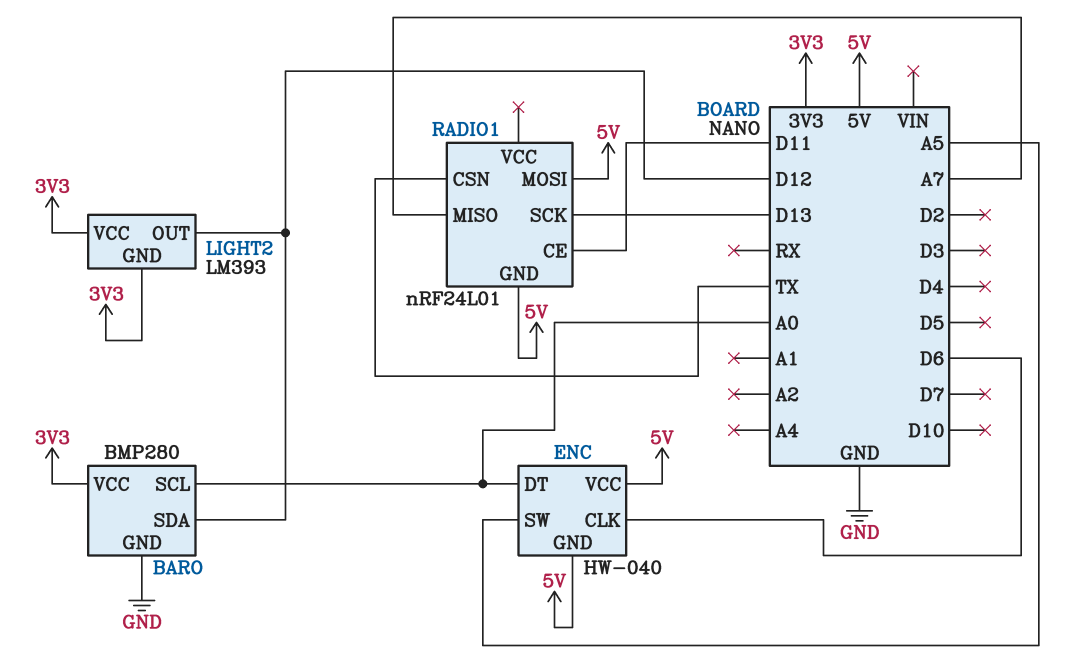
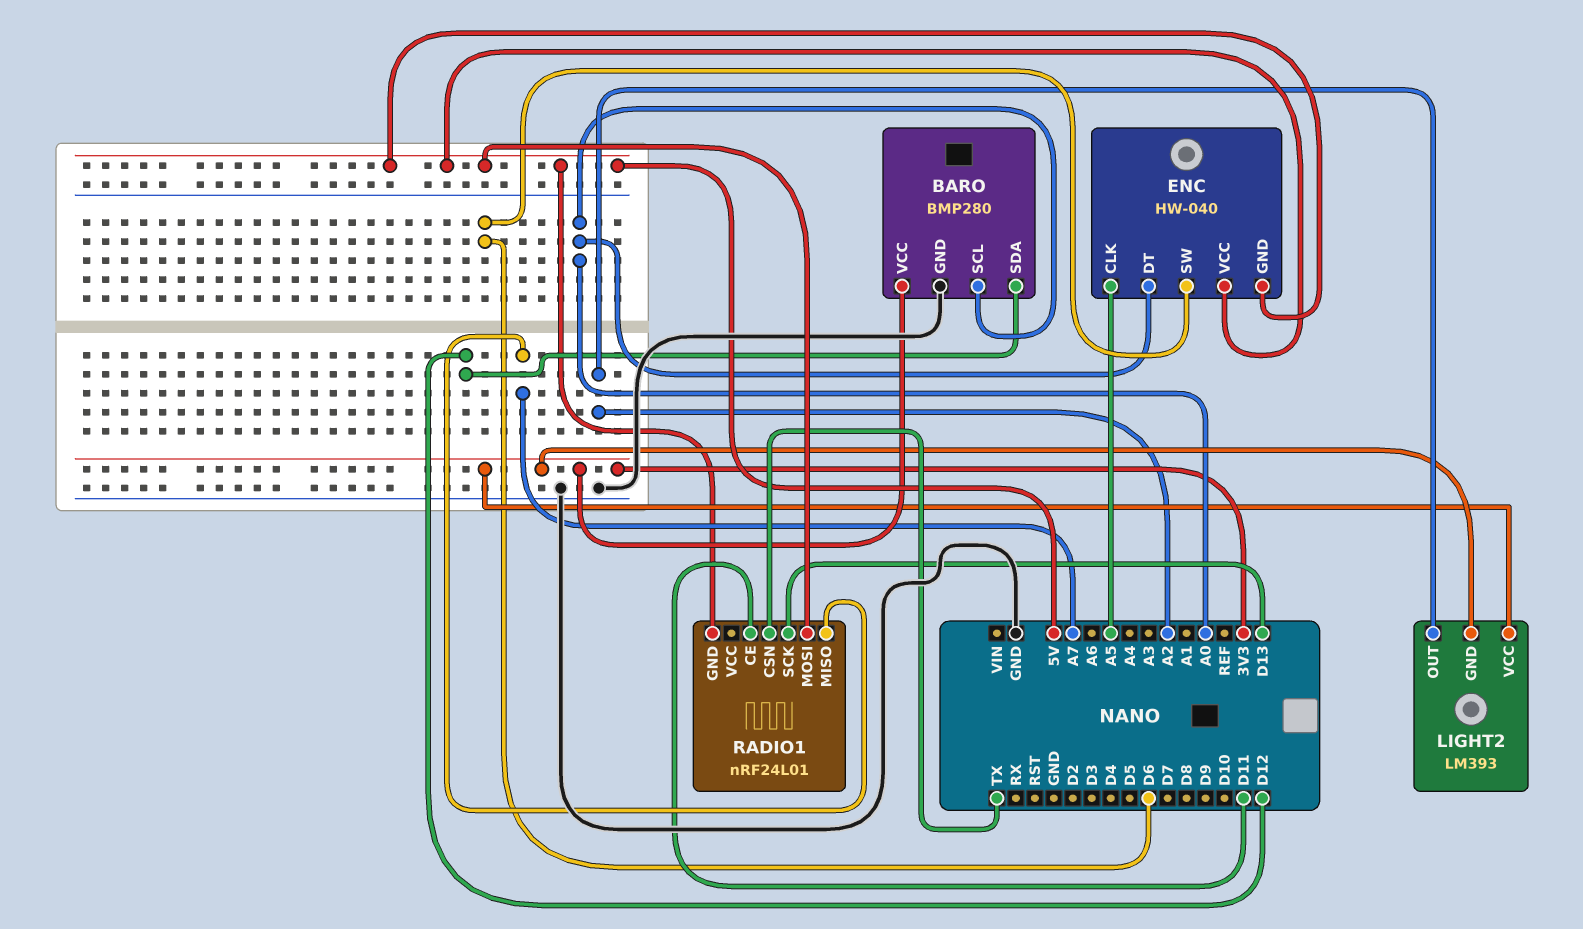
ENC pin CLK: D6 -> A5
ENC pin SW: A5 -> D6
LIGHT2 pin OUT: D12 -> A2

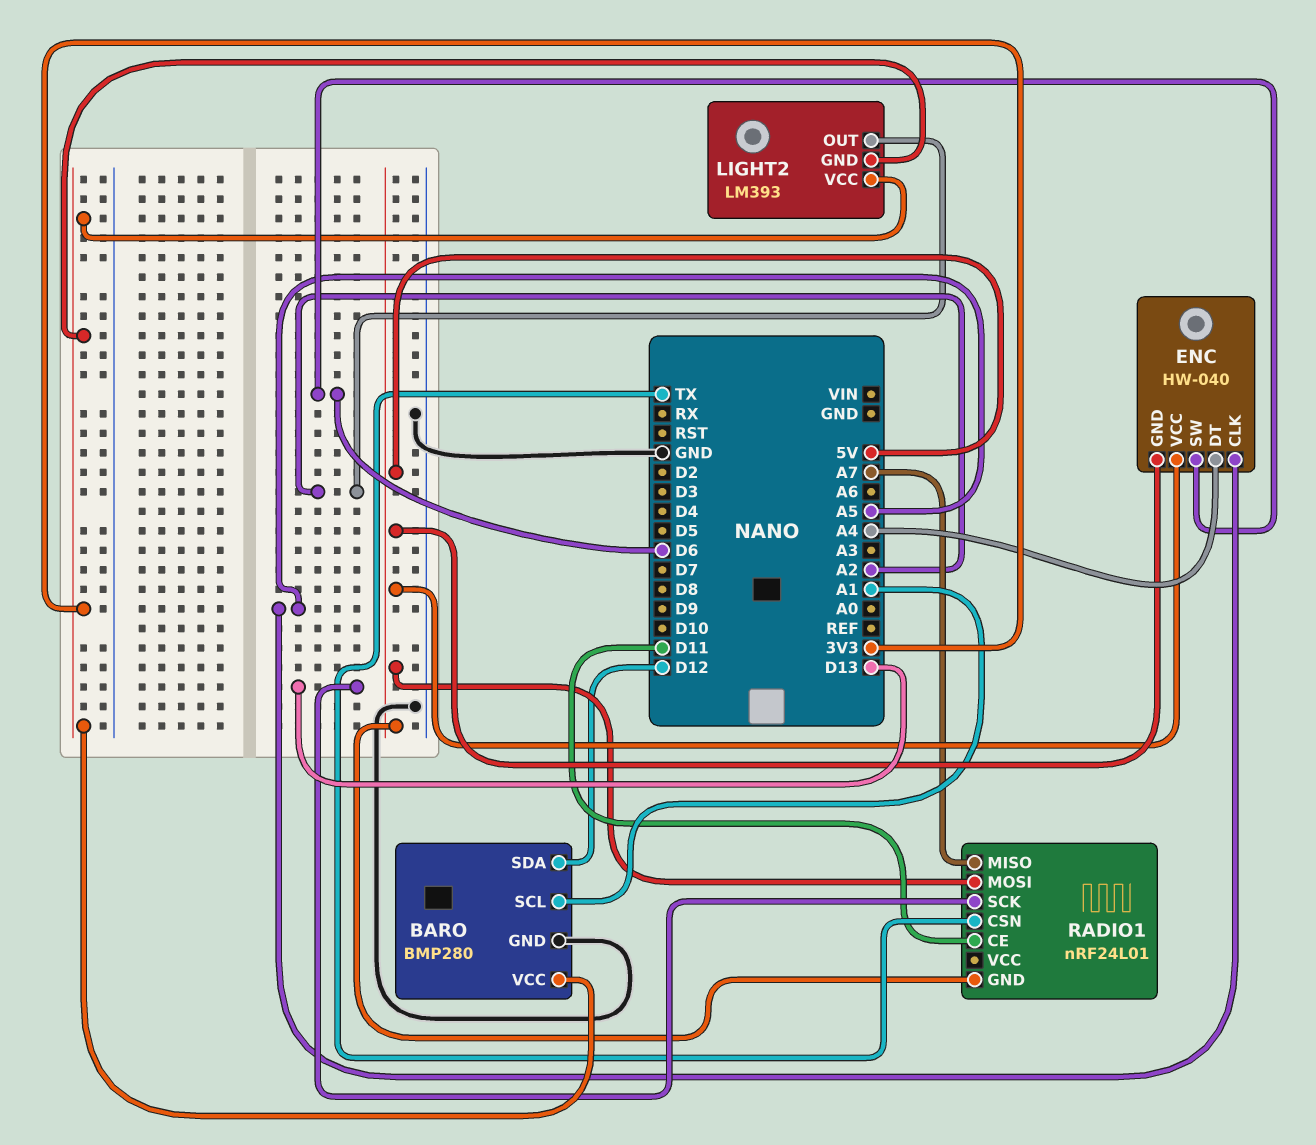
BARO pin SCL: A0 -> A1
ENC pin DT: A0 -> A4

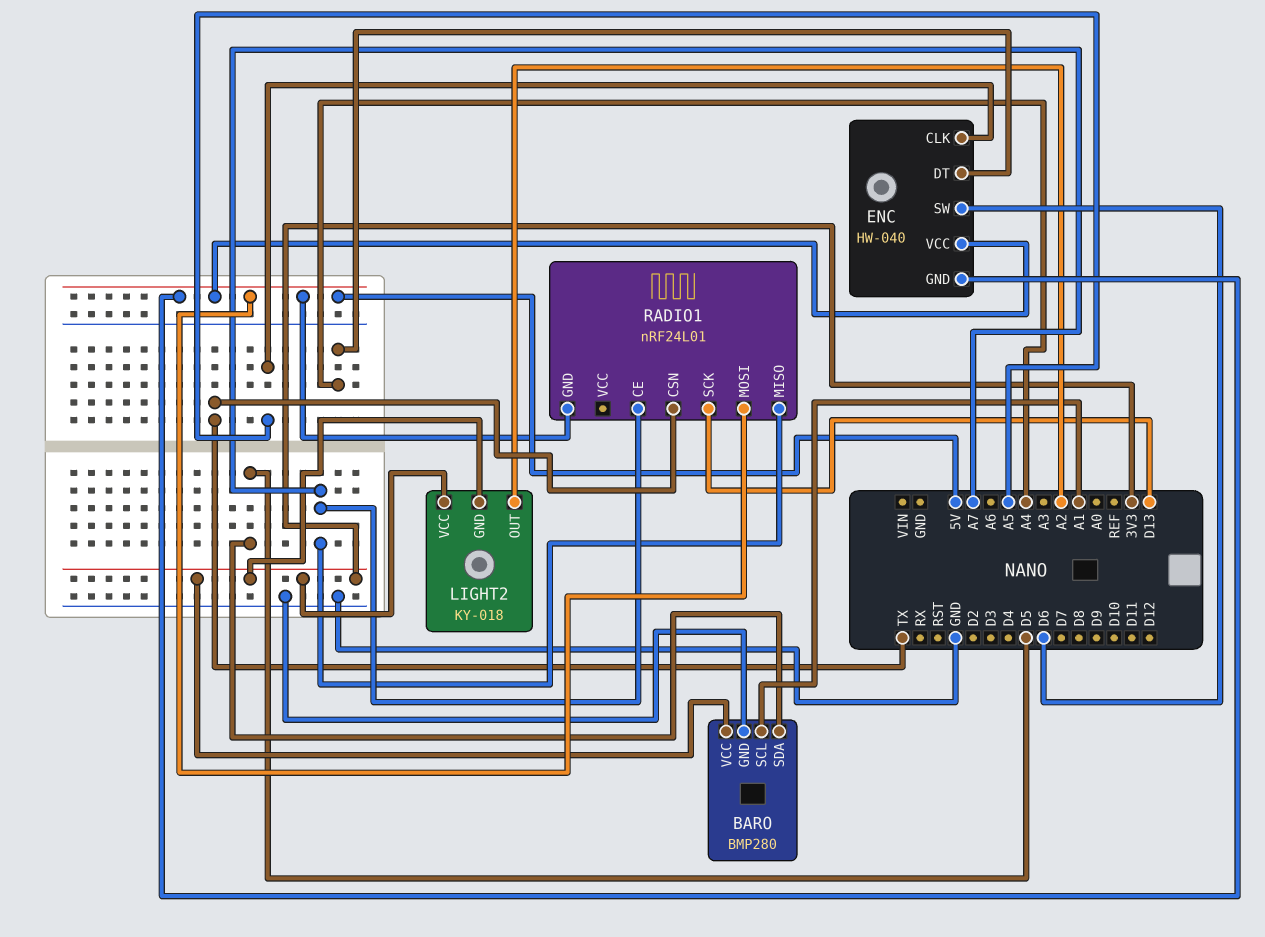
BARO pin SDA: D12 -> D5
LIGHT2: LM393 -> KY-018
RADIO1 pin CE: D11 -> A7

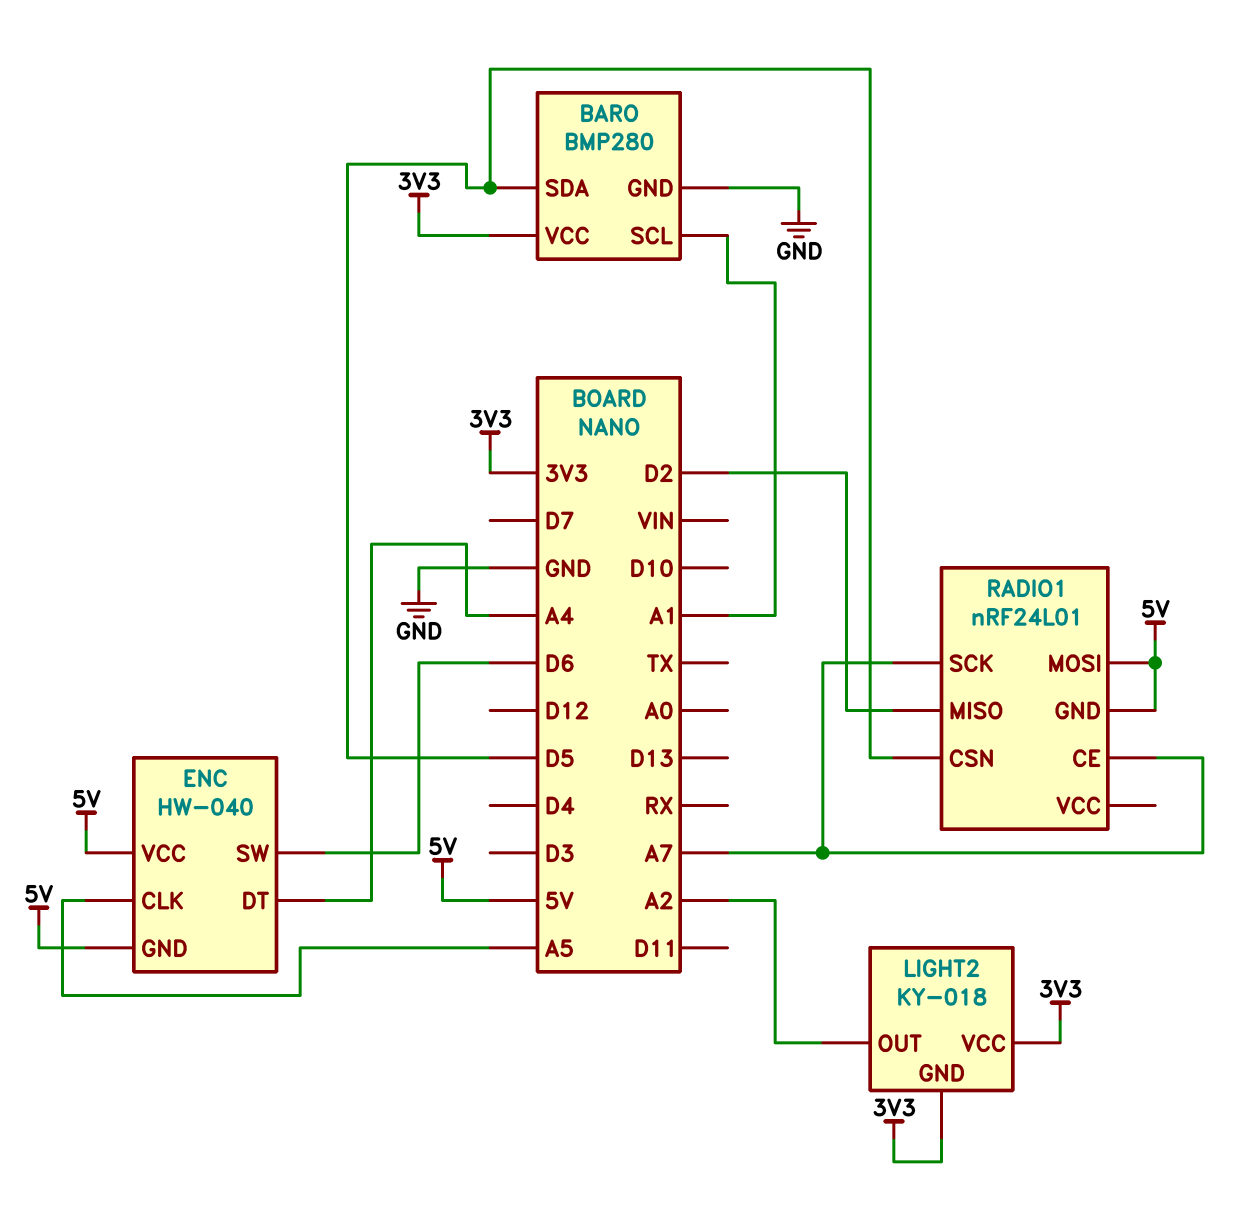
RADIO1 pin CSN: TX -> D5
RADIO1 pin MISO: A7 -> D2
RADIO1 pin SCK: D13 -> A7

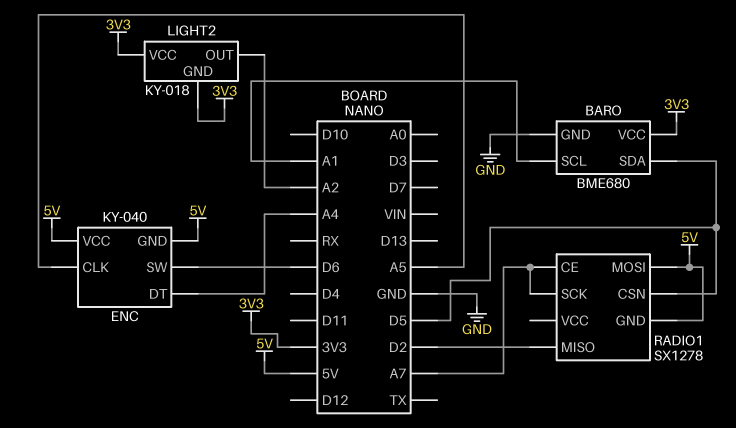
BARO: BMP280 -> BME680
ENC: HW-040 -> KY-040
RADIO1: nRF24L01 -> SX1278

